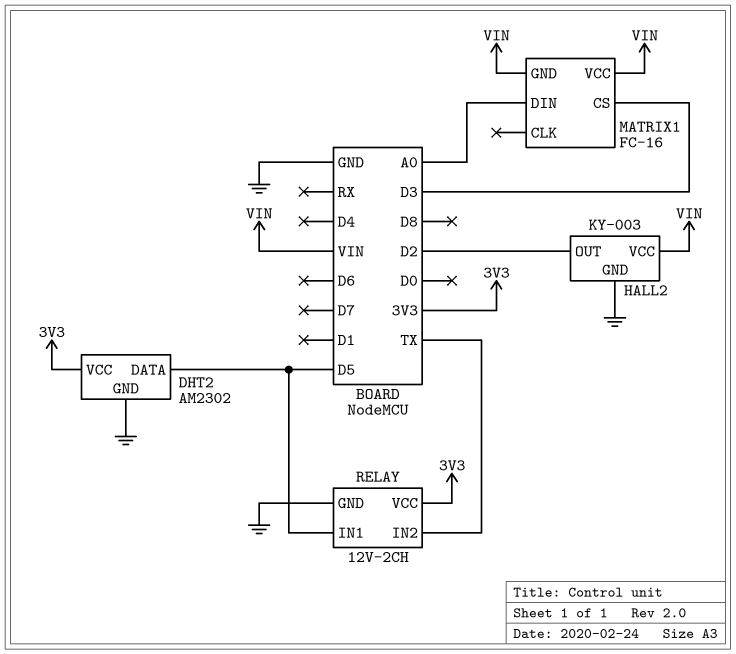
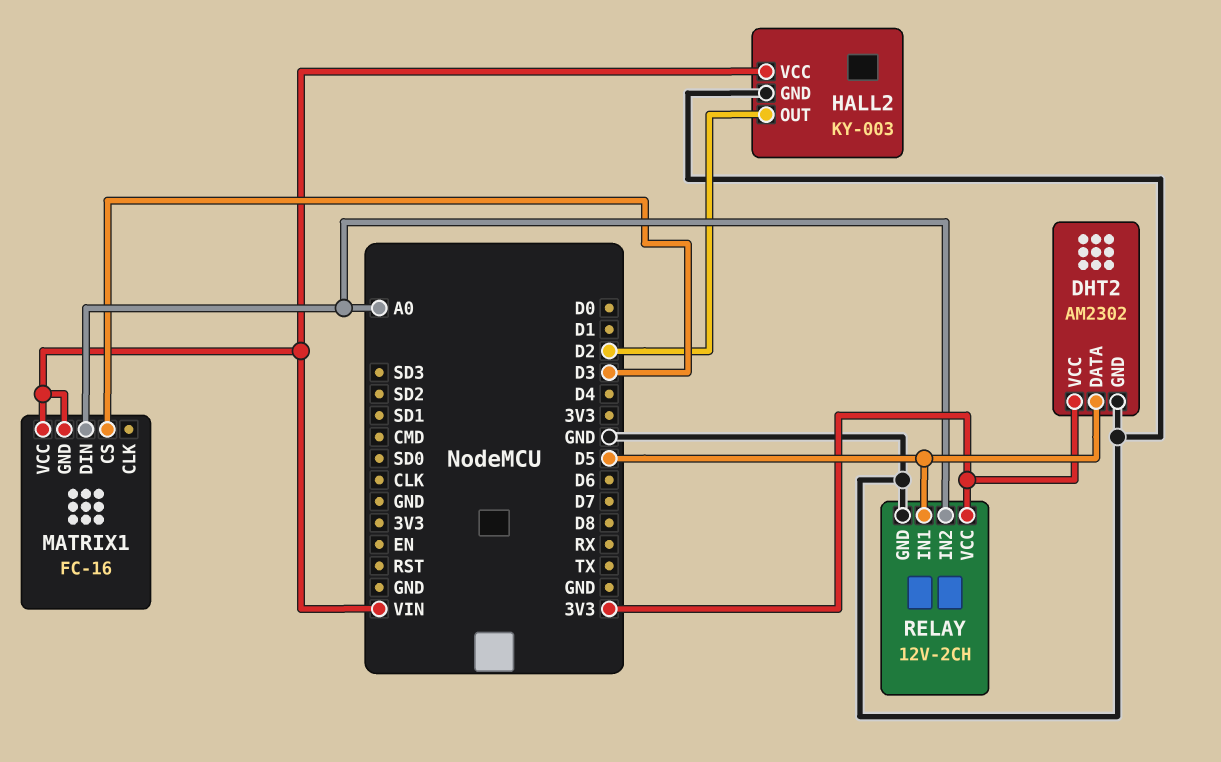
RELAY pin IN2: TX -> A0

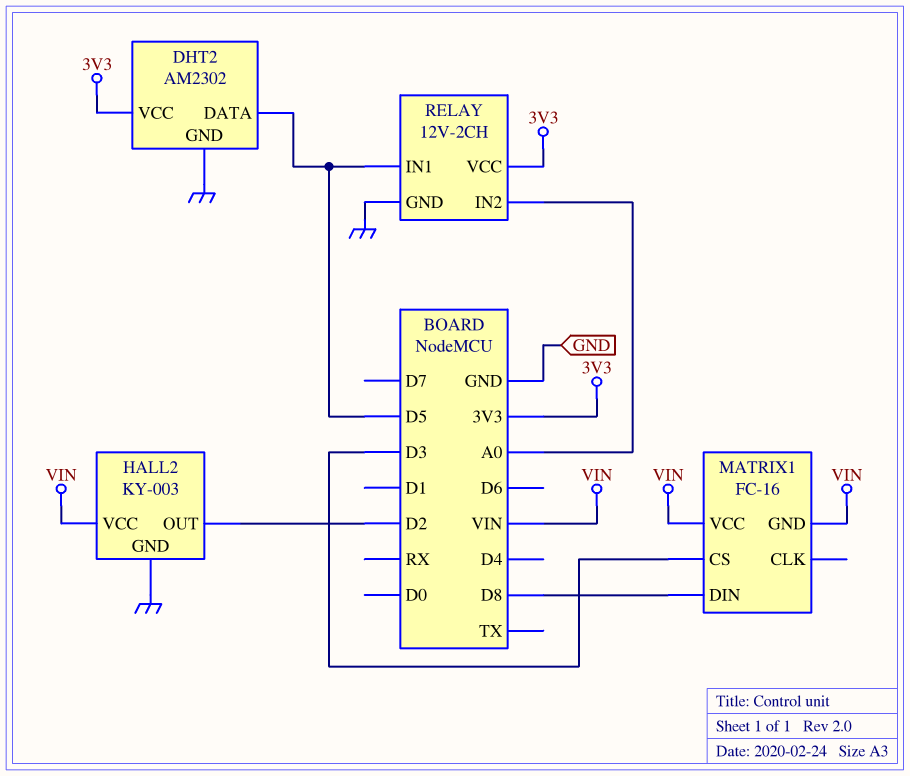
MATRIX1 pin DIN: A0 -> D8

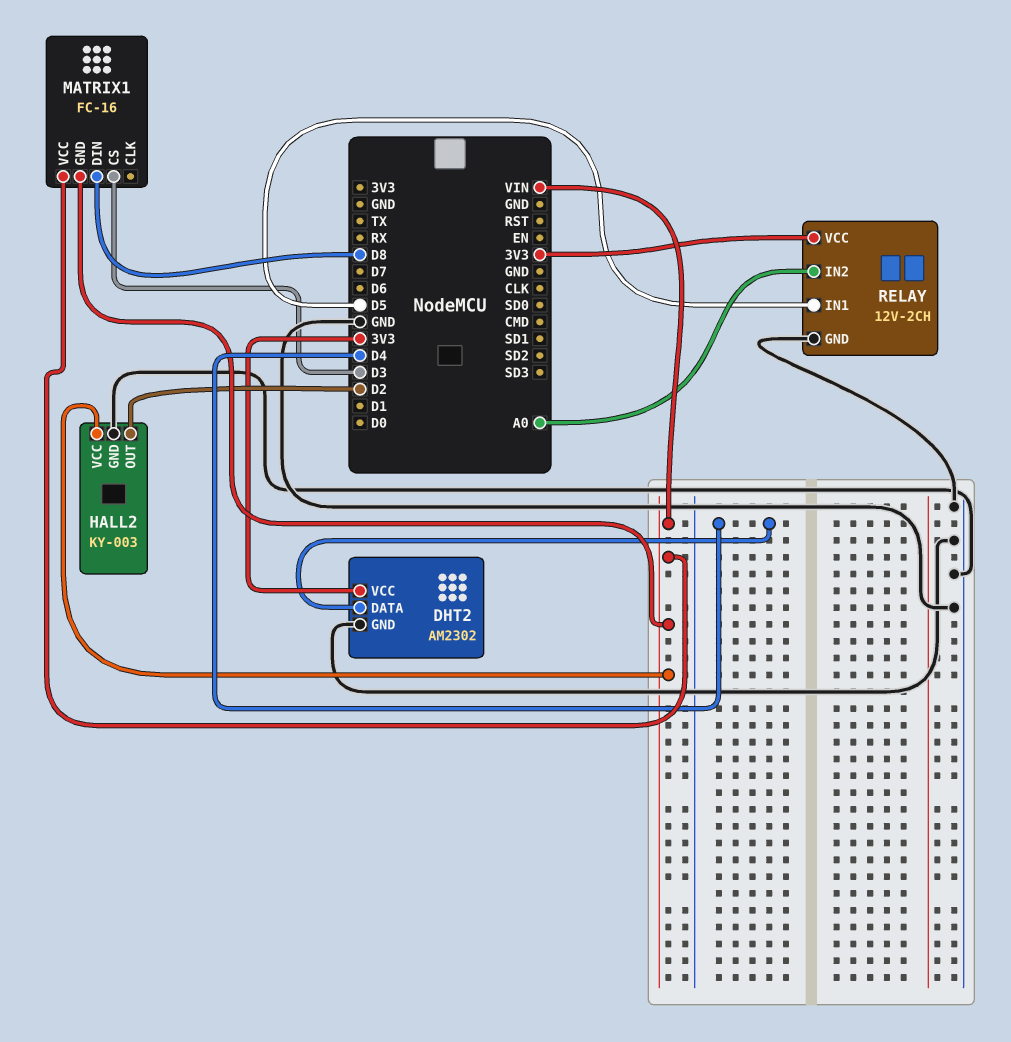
DHT2 pin DATA: D5 -> D4

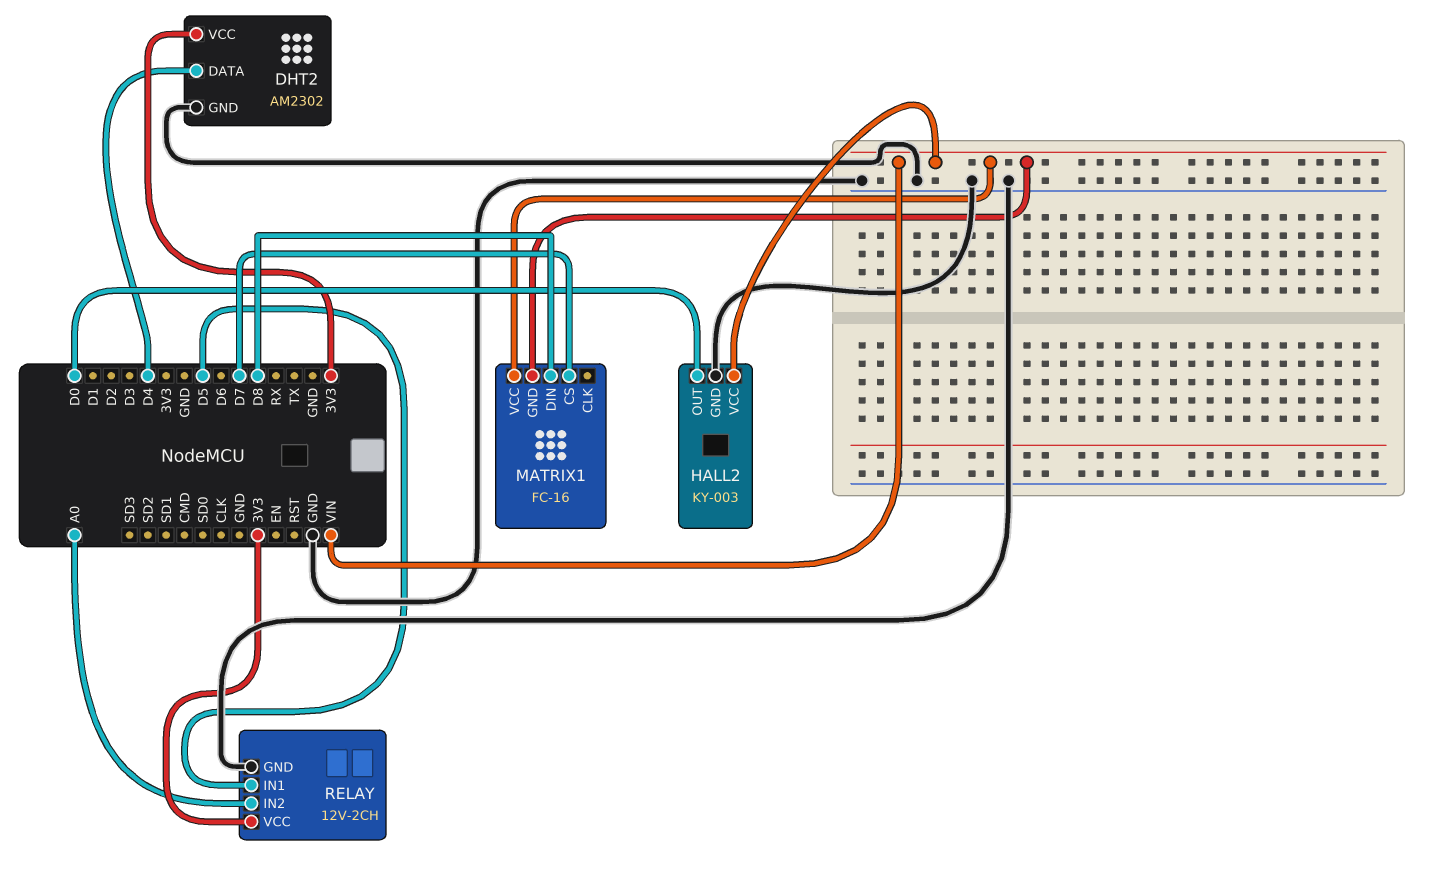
HALL2 pin OUT: D2 -> D0
MATRIX1 pin CS: D3 -> D7

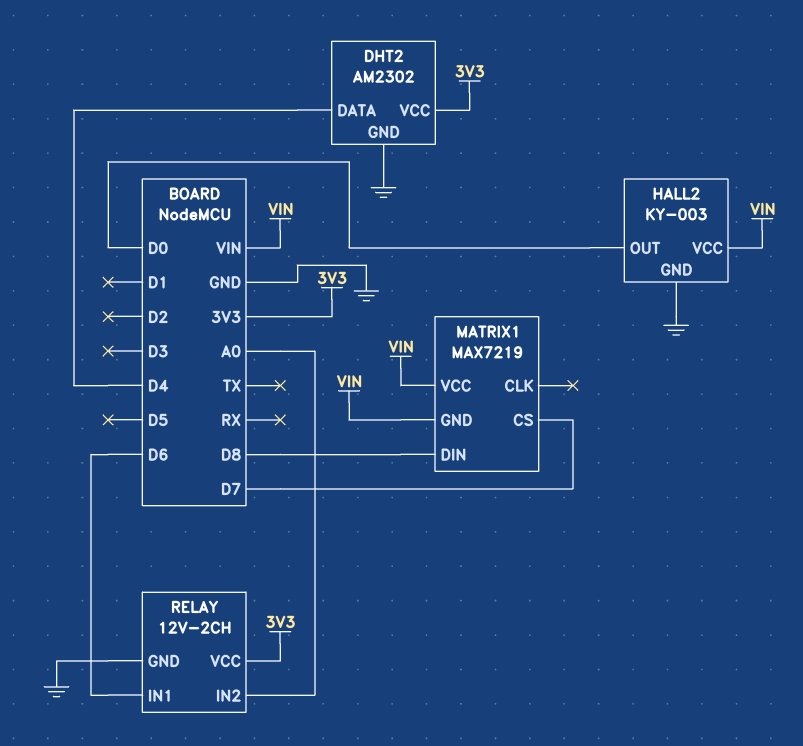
MATRIX1: FC-16 -> MAX7219
RELAY pin IN1: D5 -> D6

